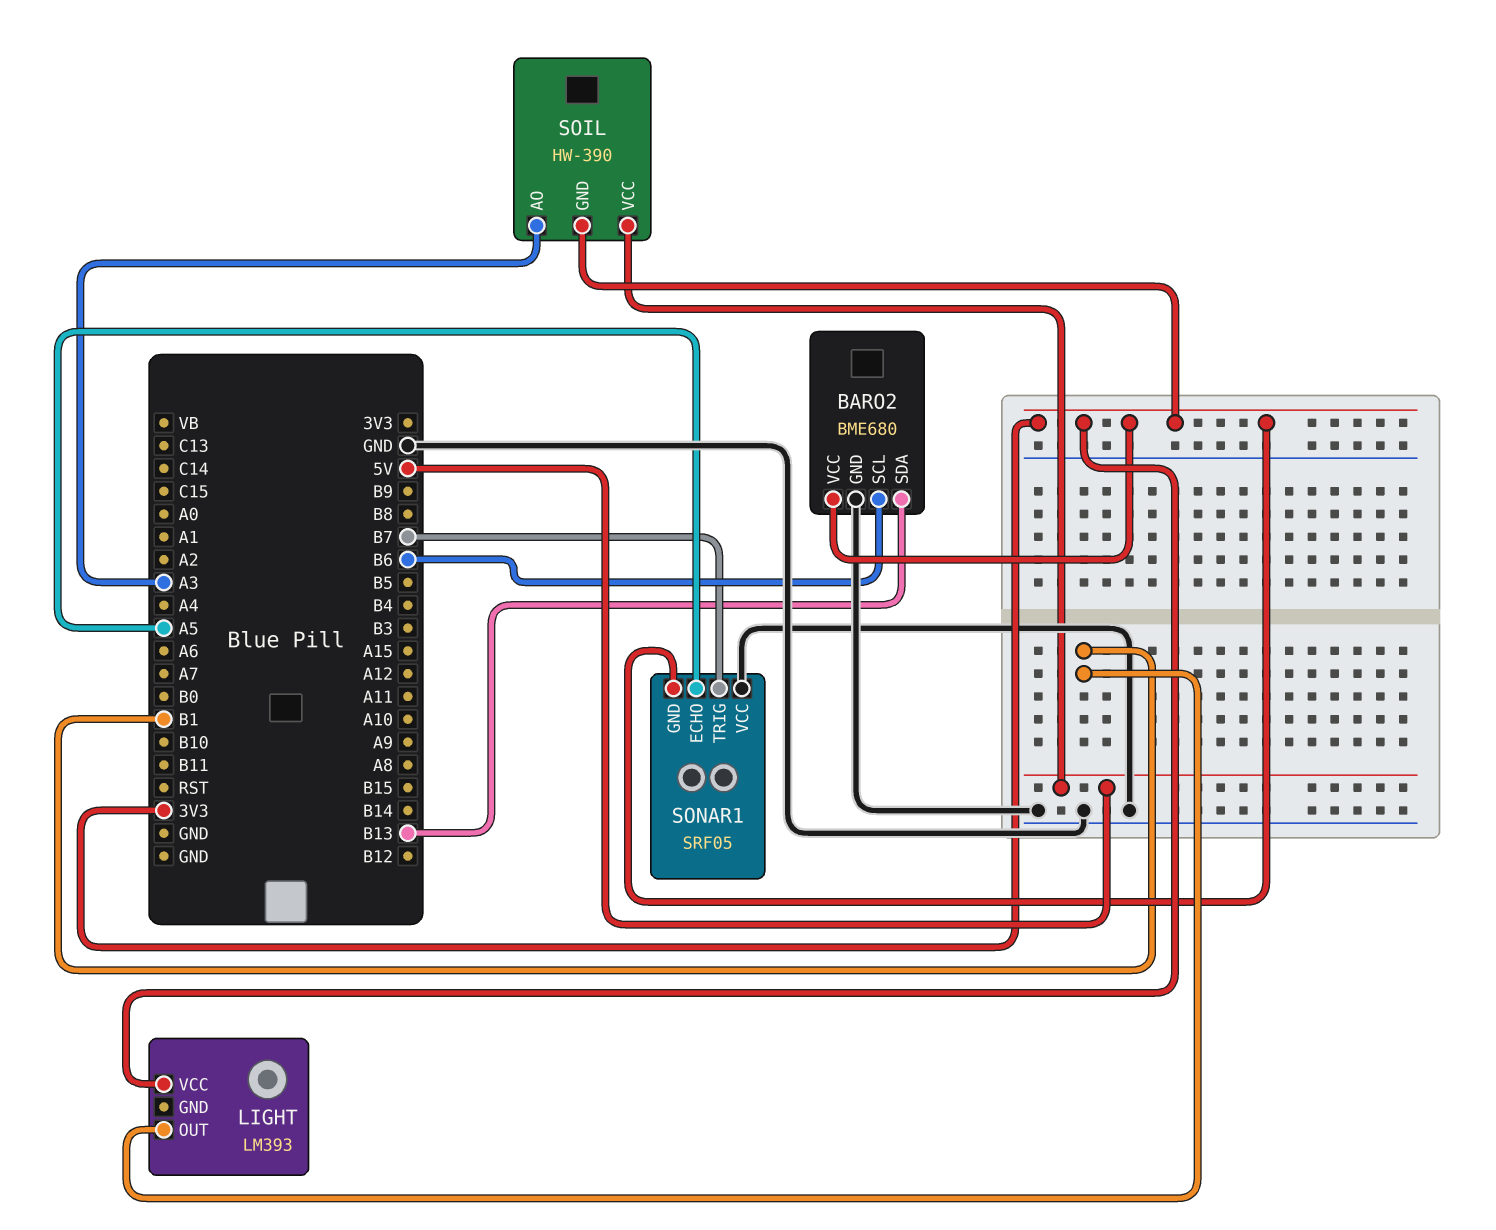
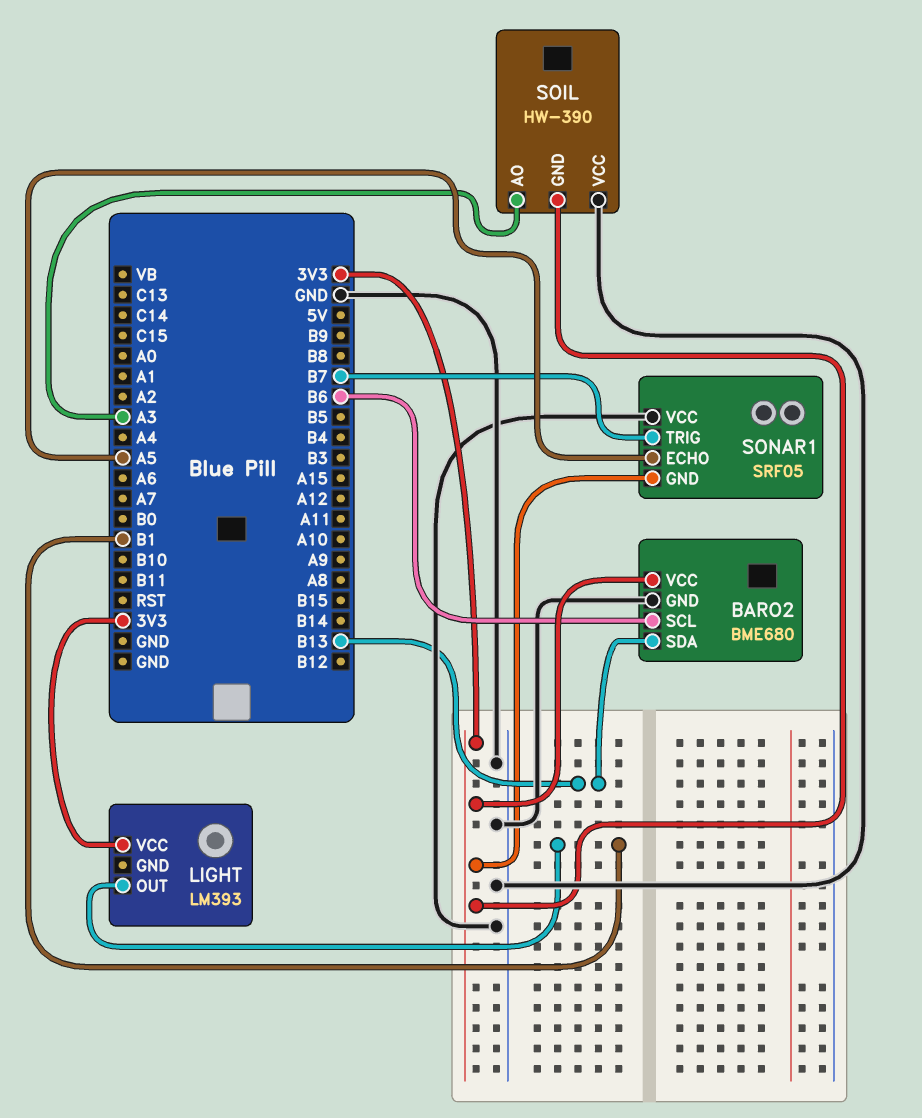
SOIL pin VCC: 5V -> GND

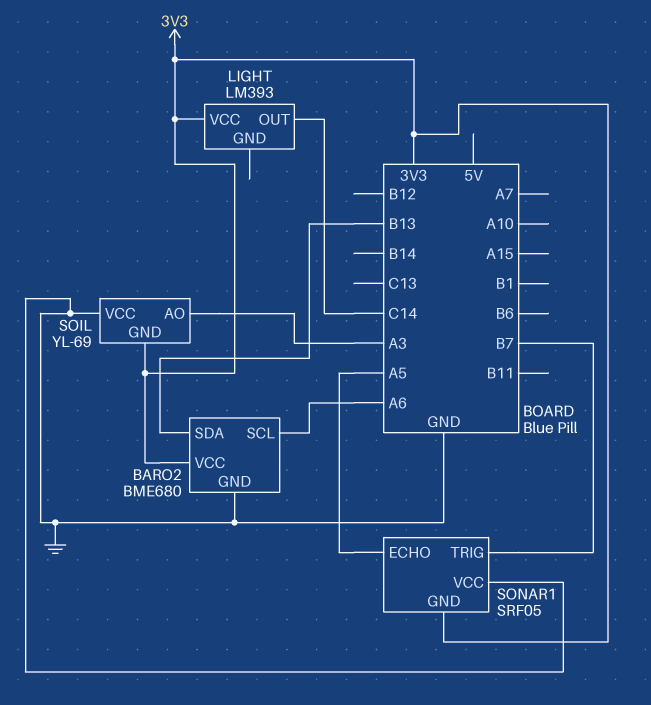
BARO2 pin SCL: B6 -> A6
LIGHT pin OUT: B1 -> C14
SOIL: HW-390 -> YL-69

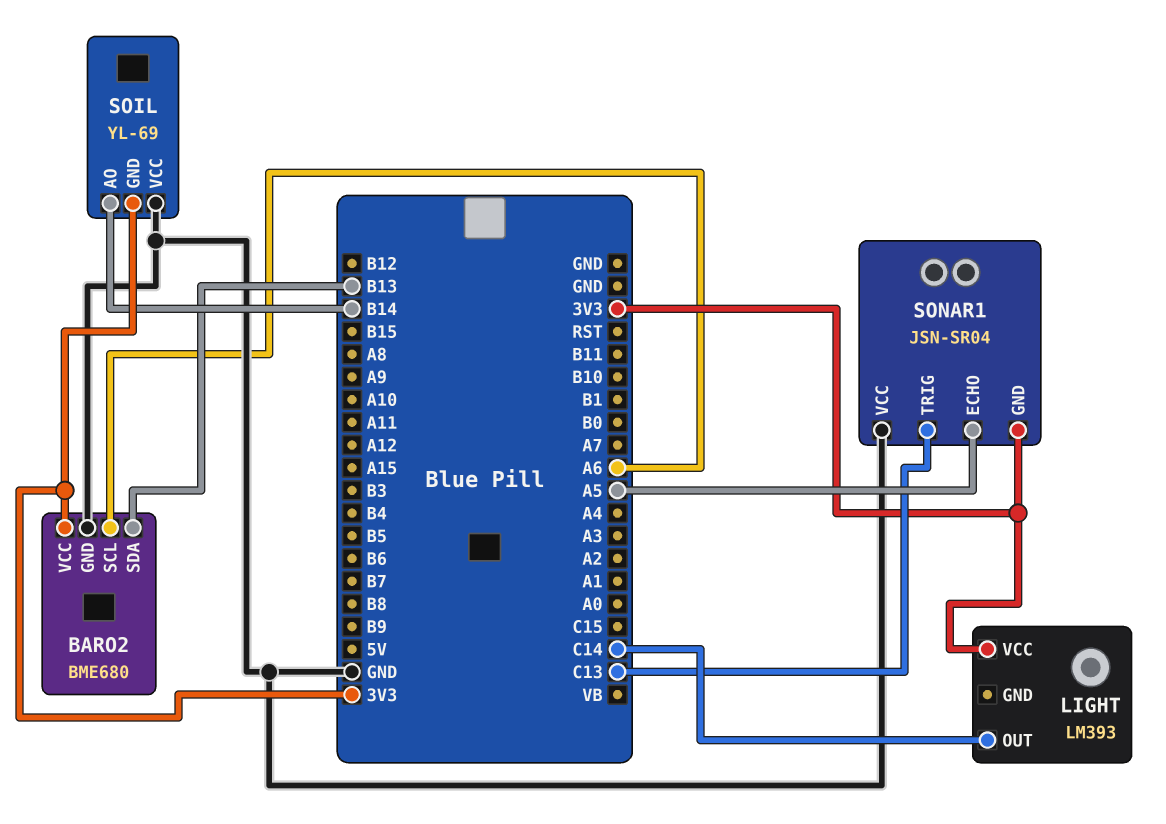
SOIL pin AO: A3 -> B14
SONAR1: SRF05 -> JSN-SR04
SONAR1 pin TRIG: B7 -> C13

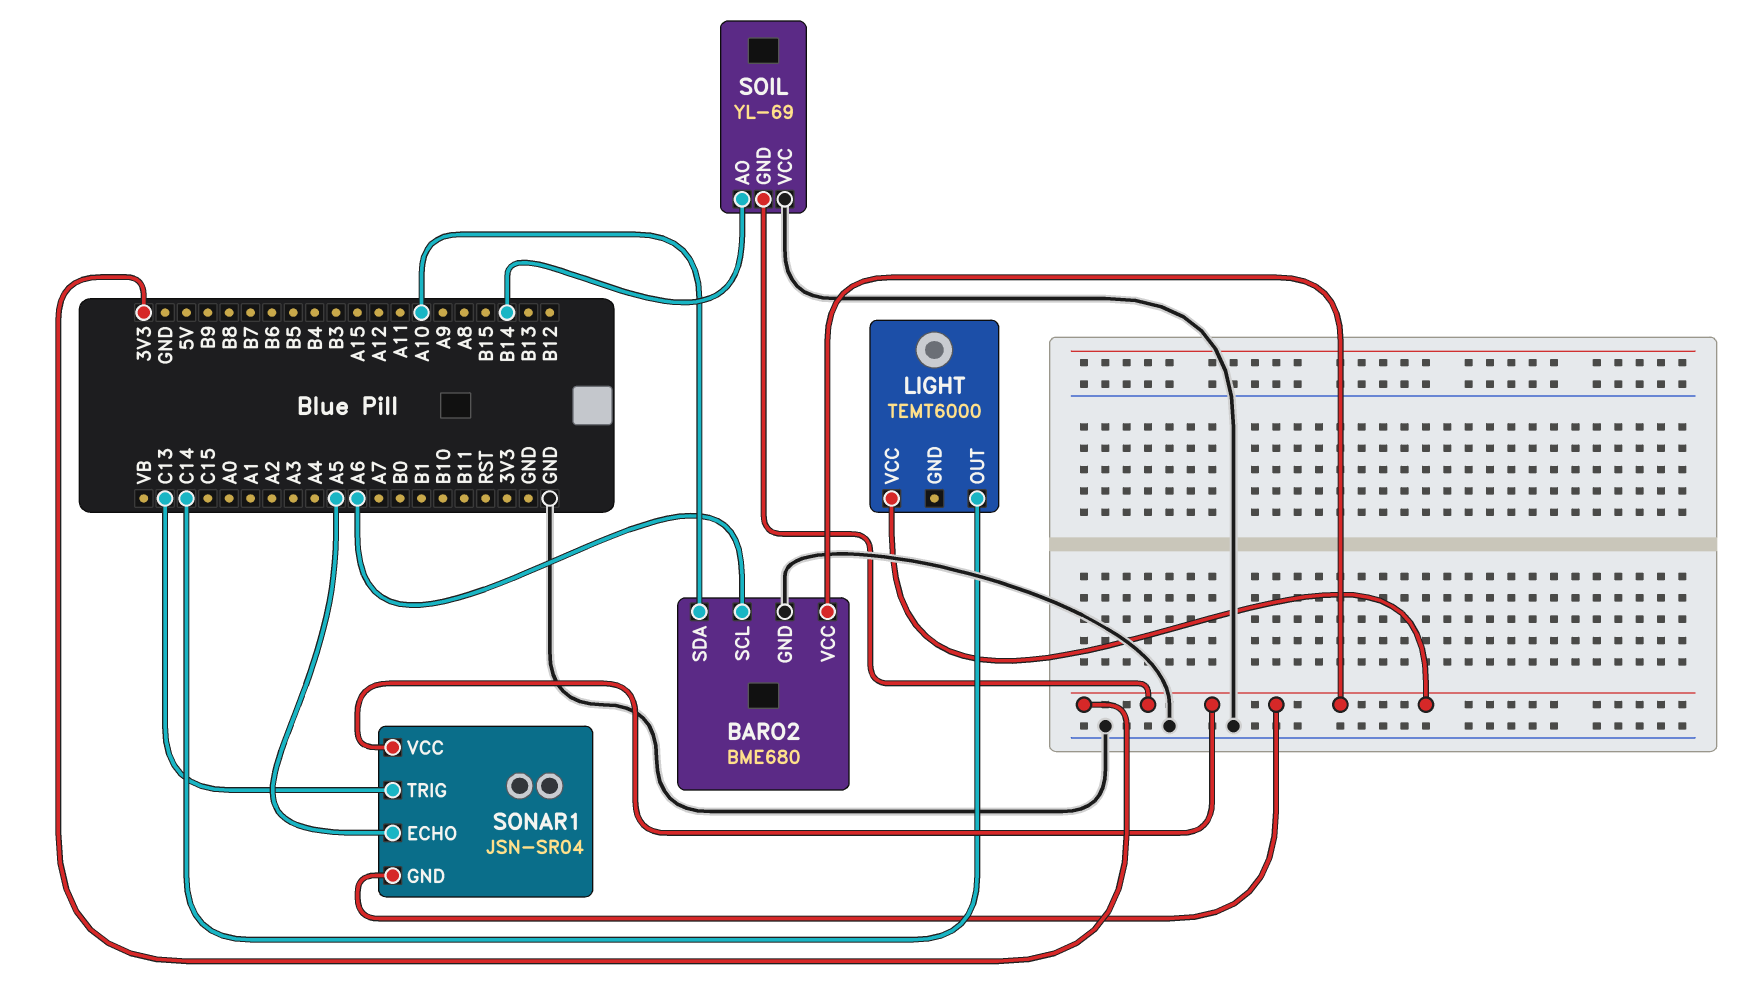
BARO2 pin SDA: B13 -> A10
LIGHT: LM393 -> TEMT6000
SONAR1 pin VCC: GND -> 3V3

